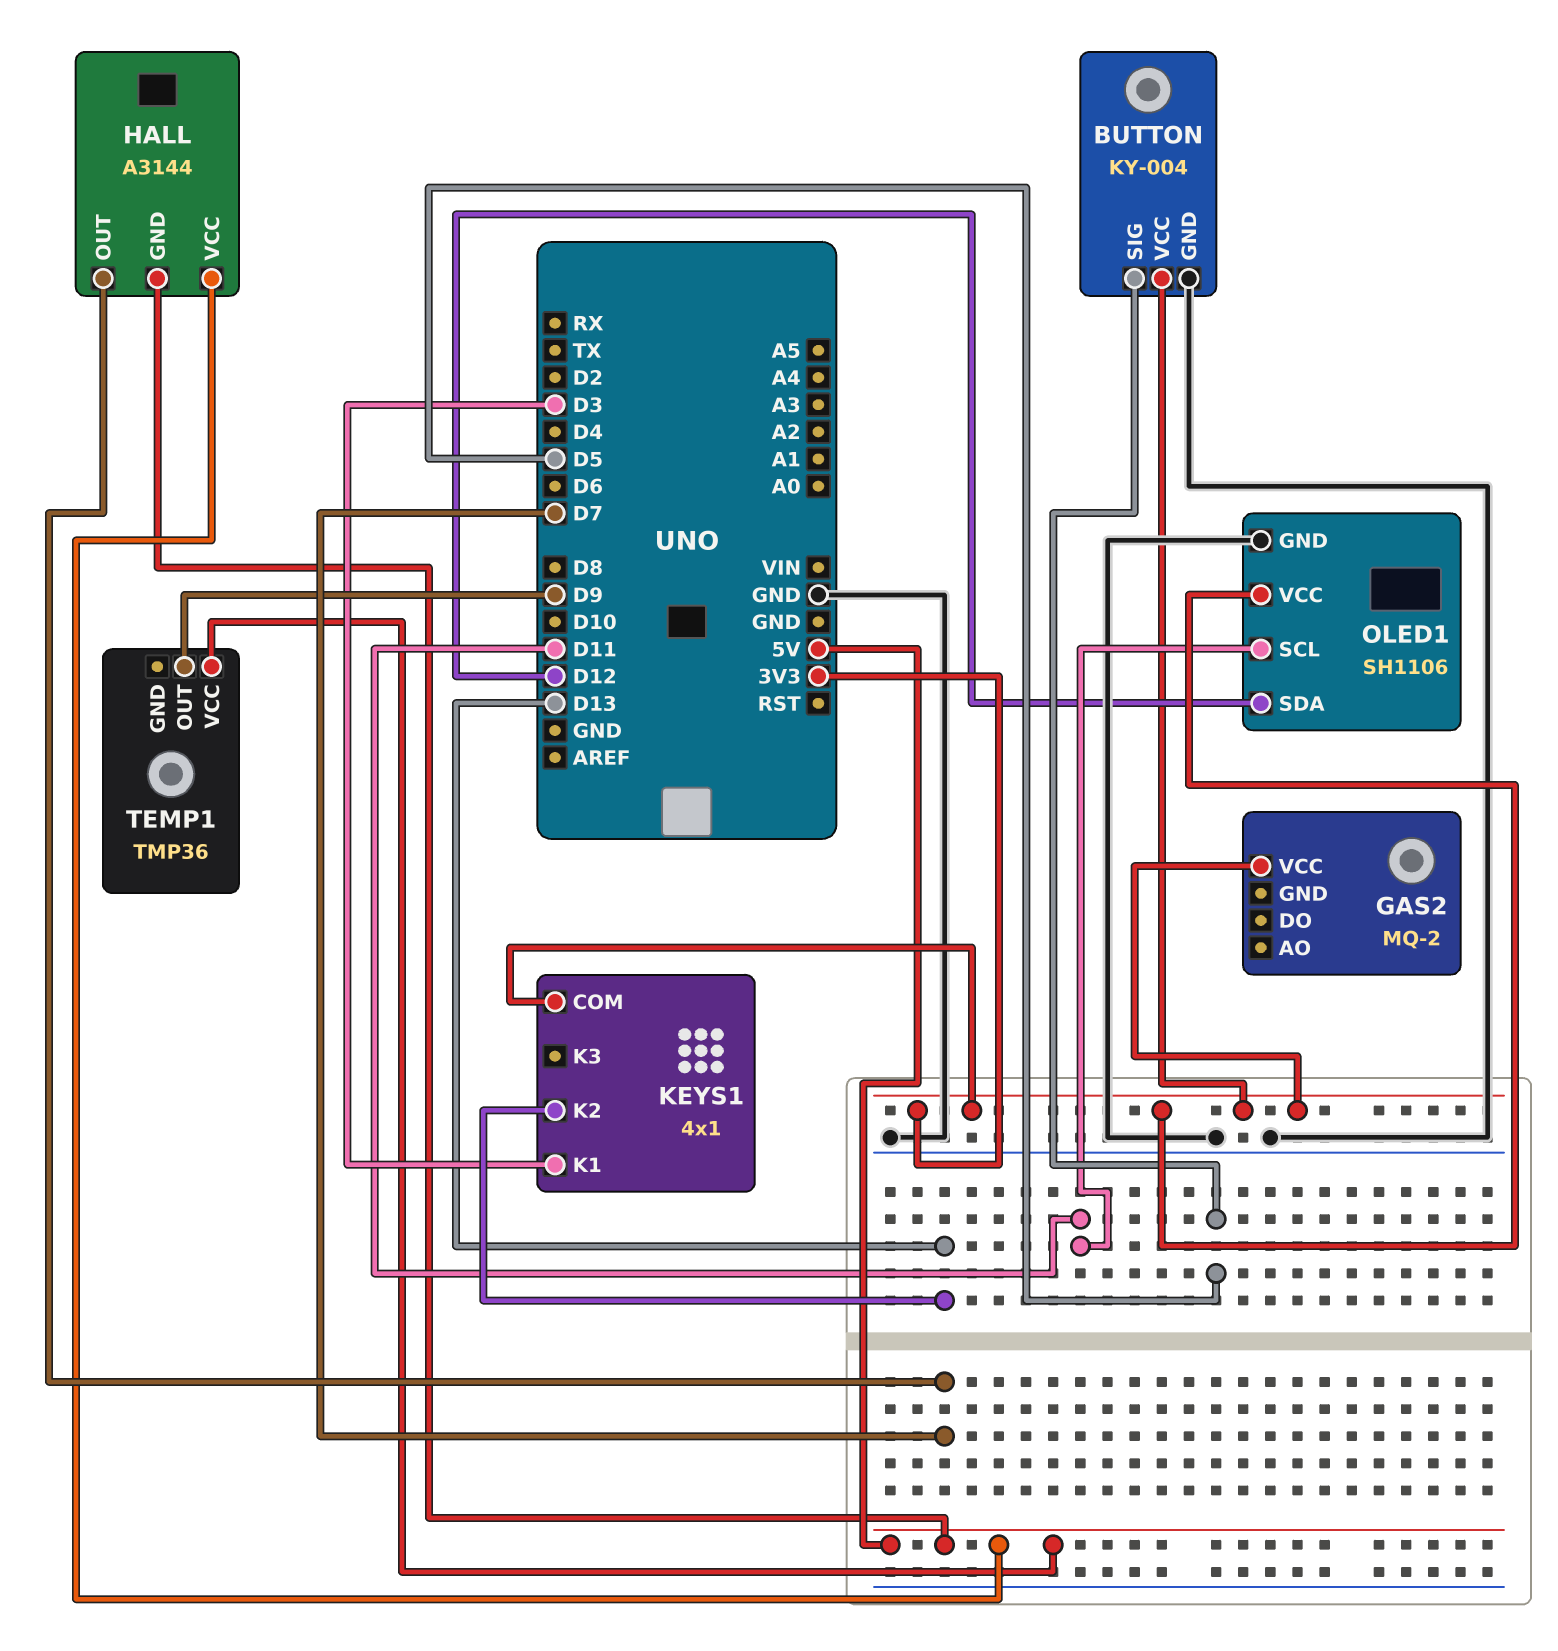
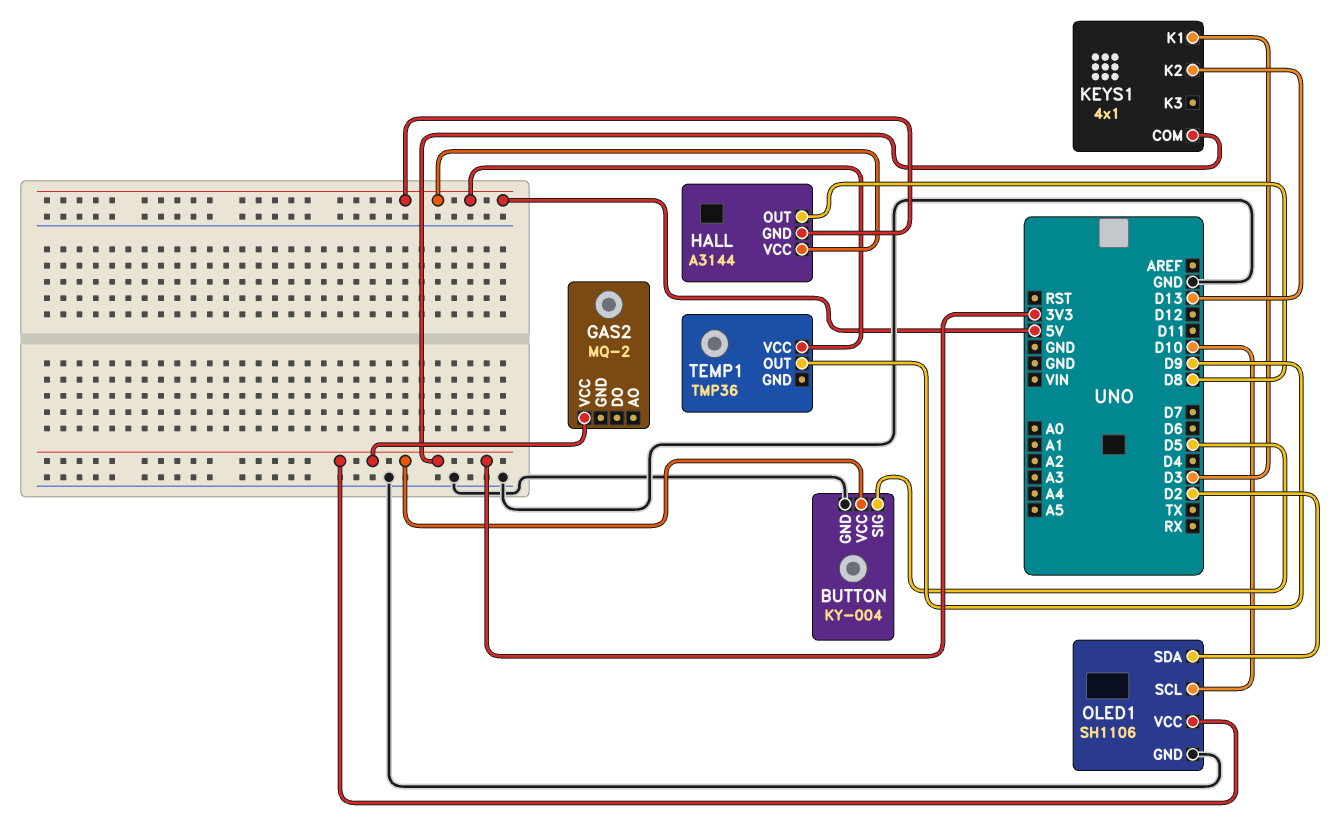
HALL pin OUT: D7 -> D8
OLED1 pin SCL: D11 -> D10
OLED1 pin SDA: D12 -> D2

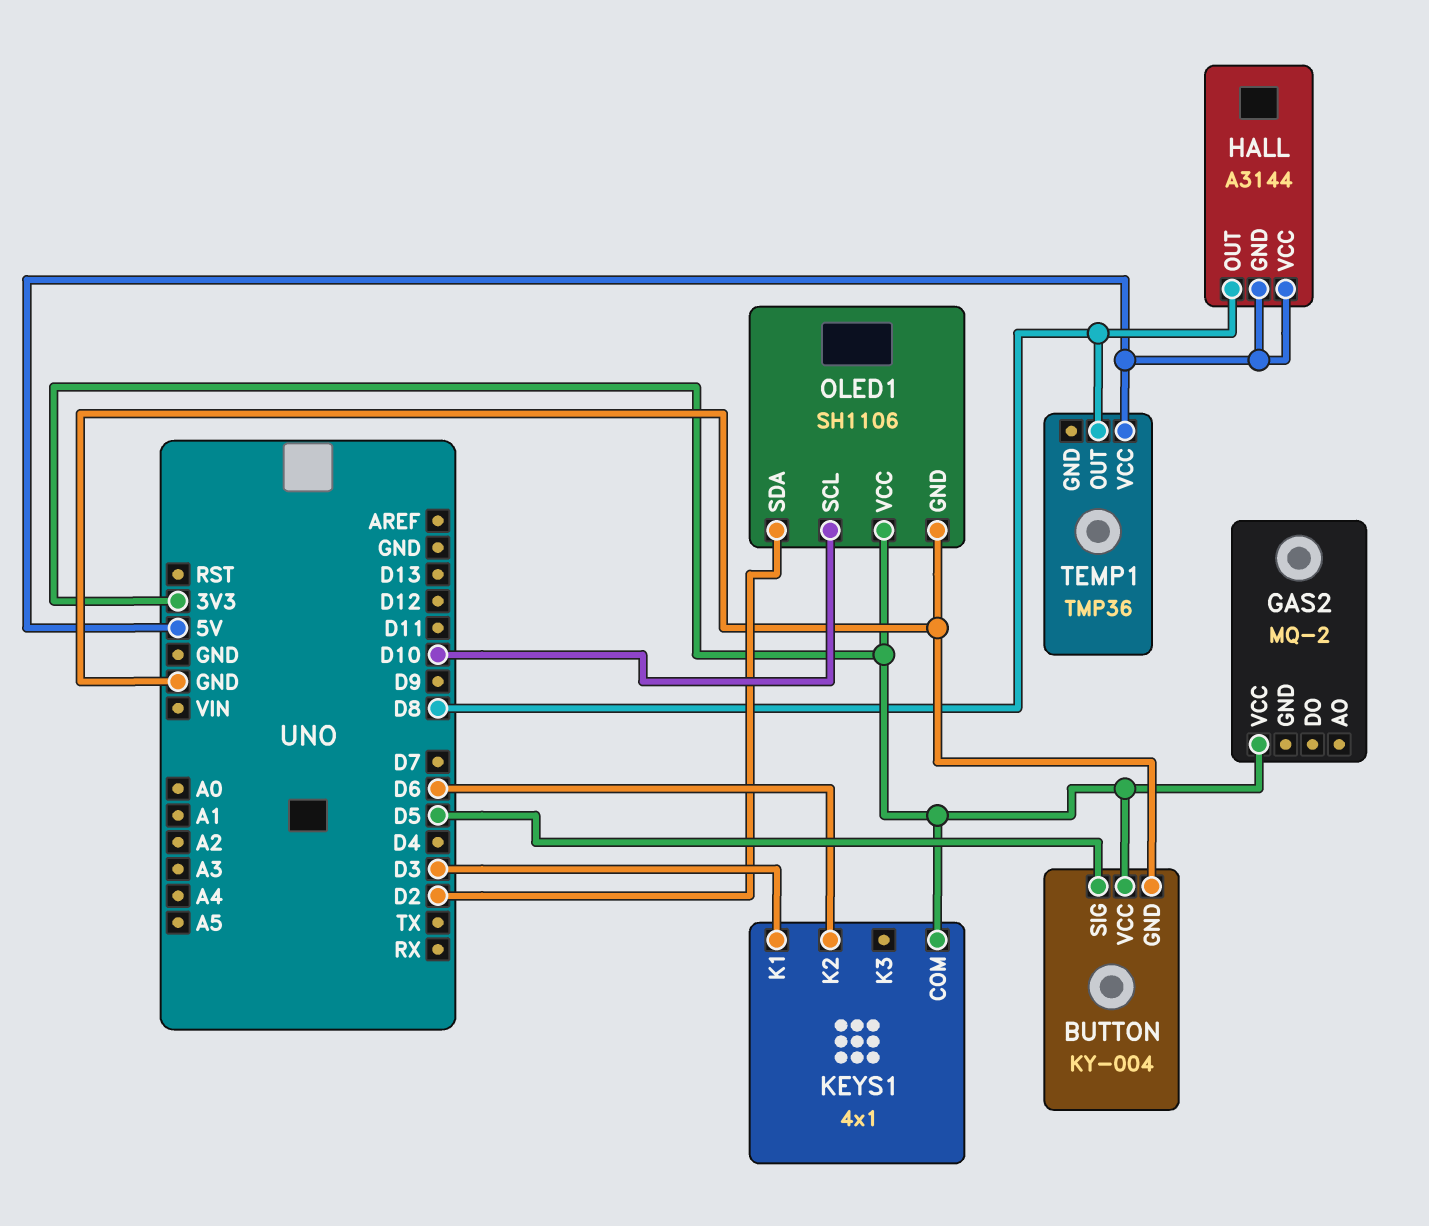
KEYS1 pin K2: D13 -> D6
TEMP1 pin OUT: D9 -> D8

